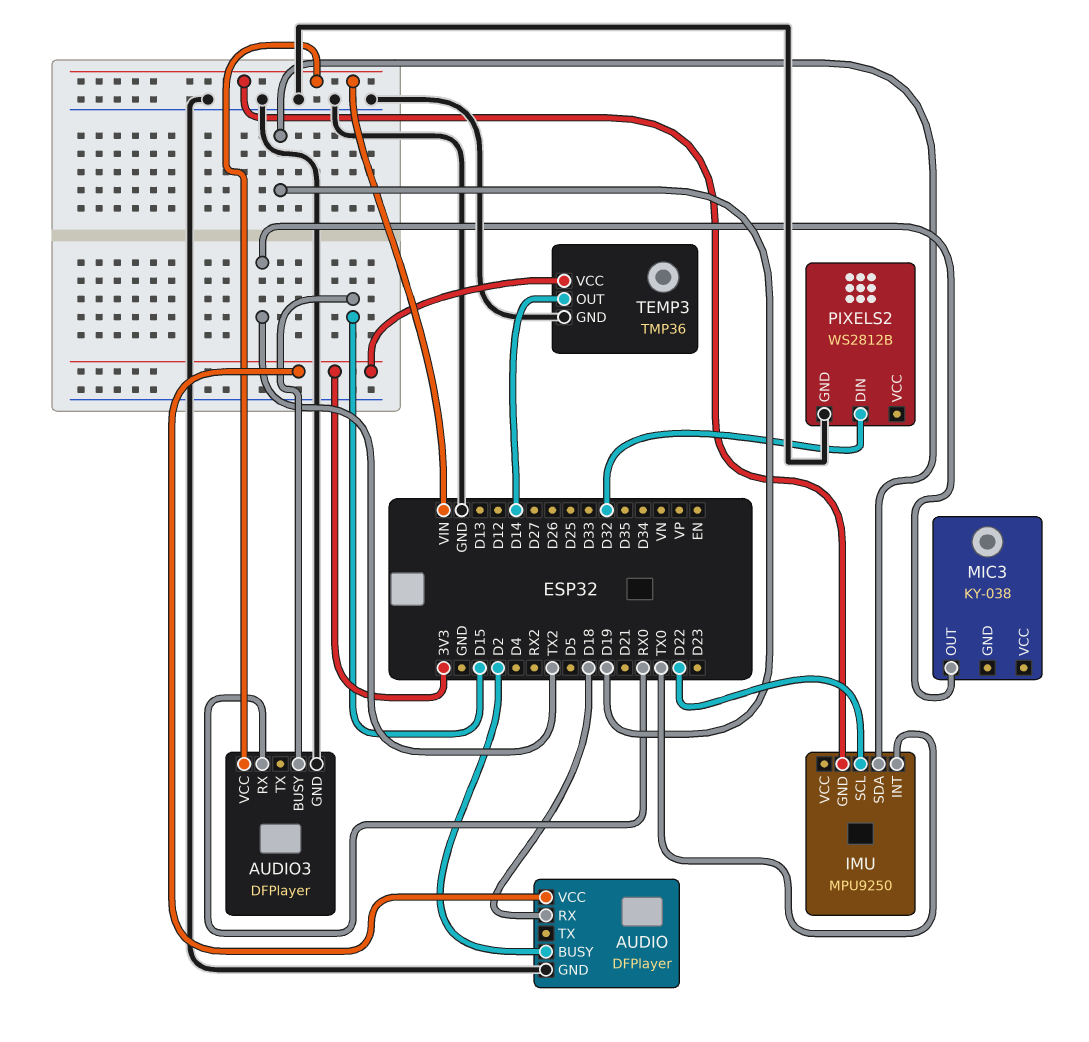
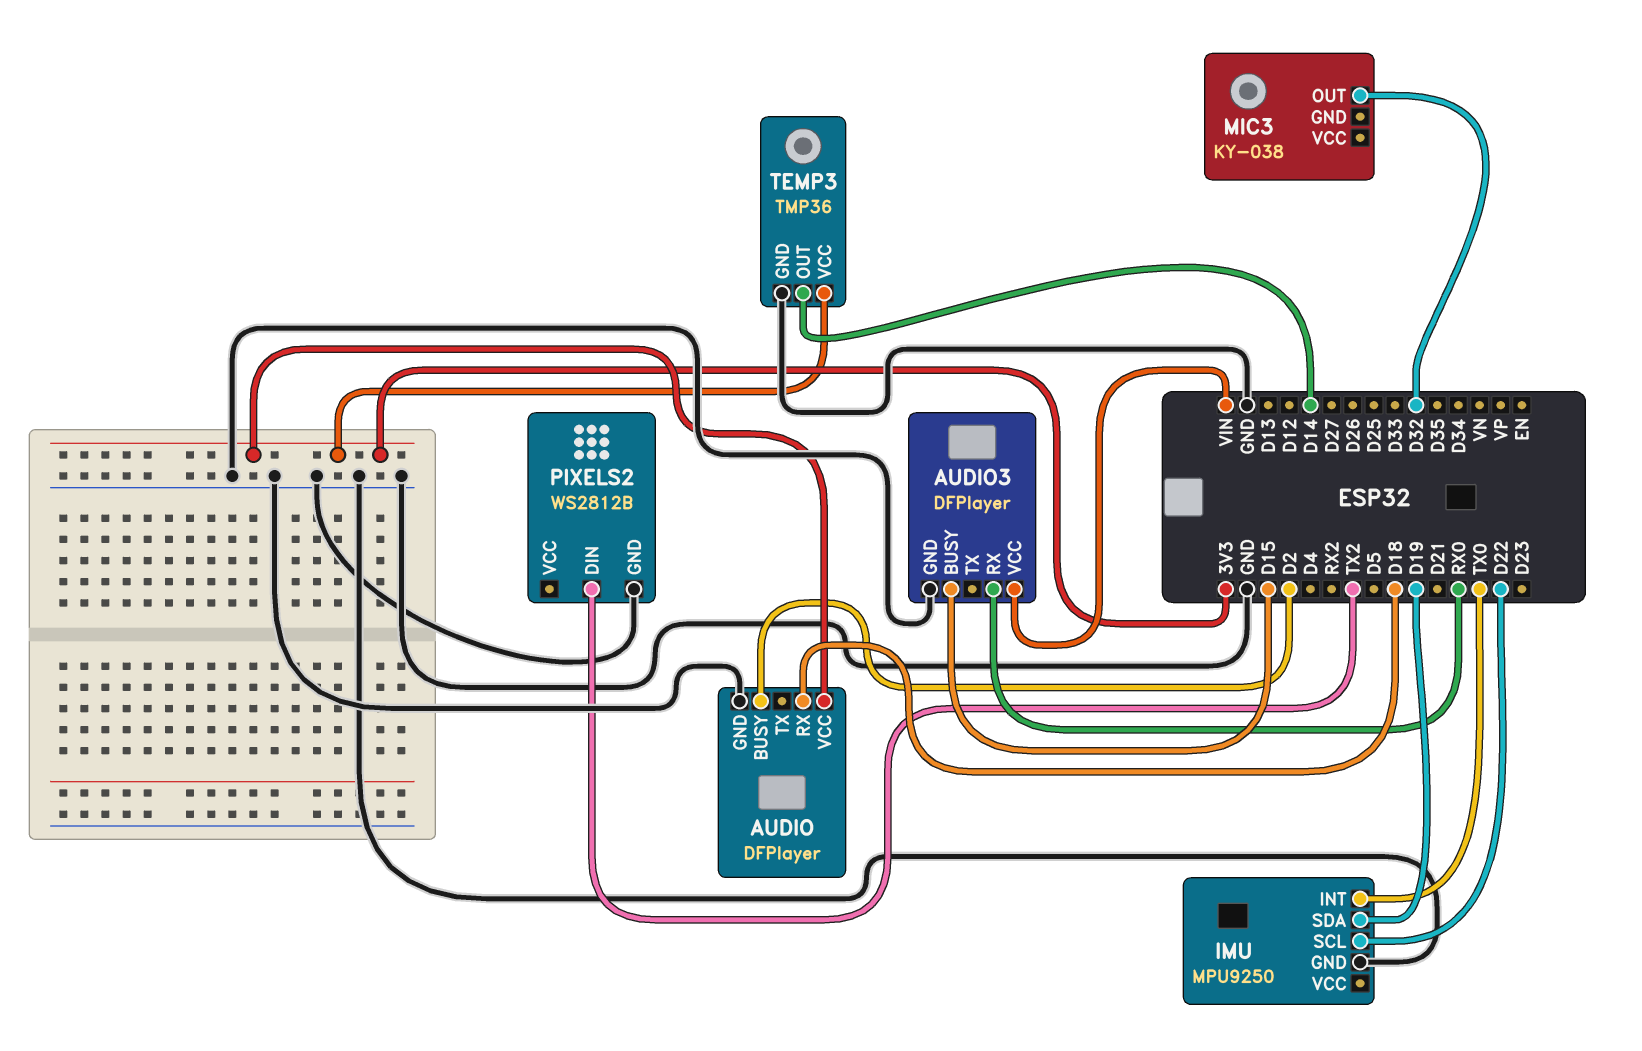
IMU pin GND: VIN -> GND
MIC3 pin OUT: TX2 -> D32
PIXELS2 pin DIN: D32 -> TX2

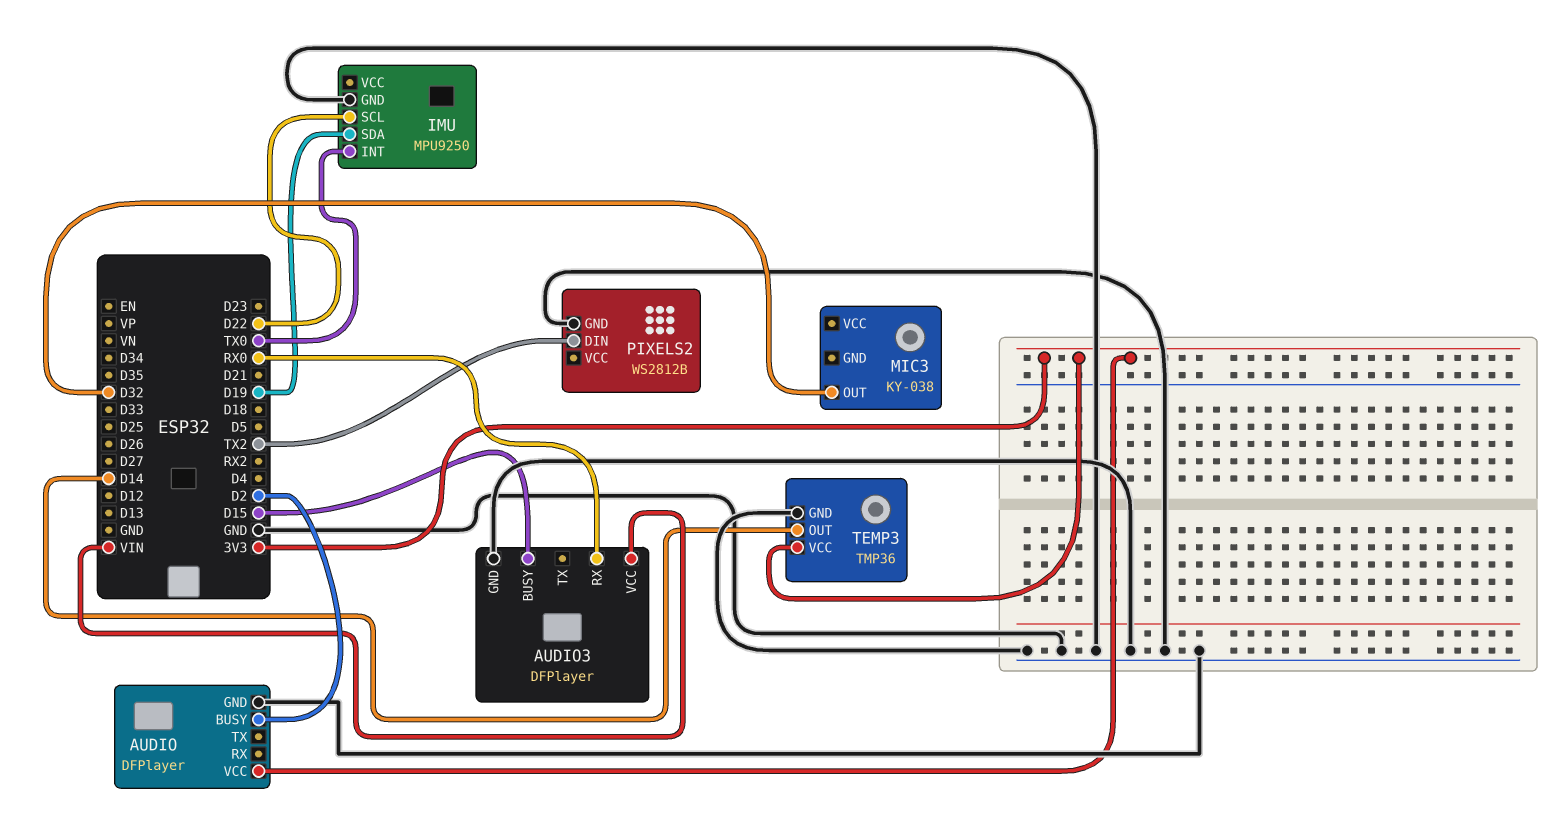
AUDIO pin RX: D18 -> none

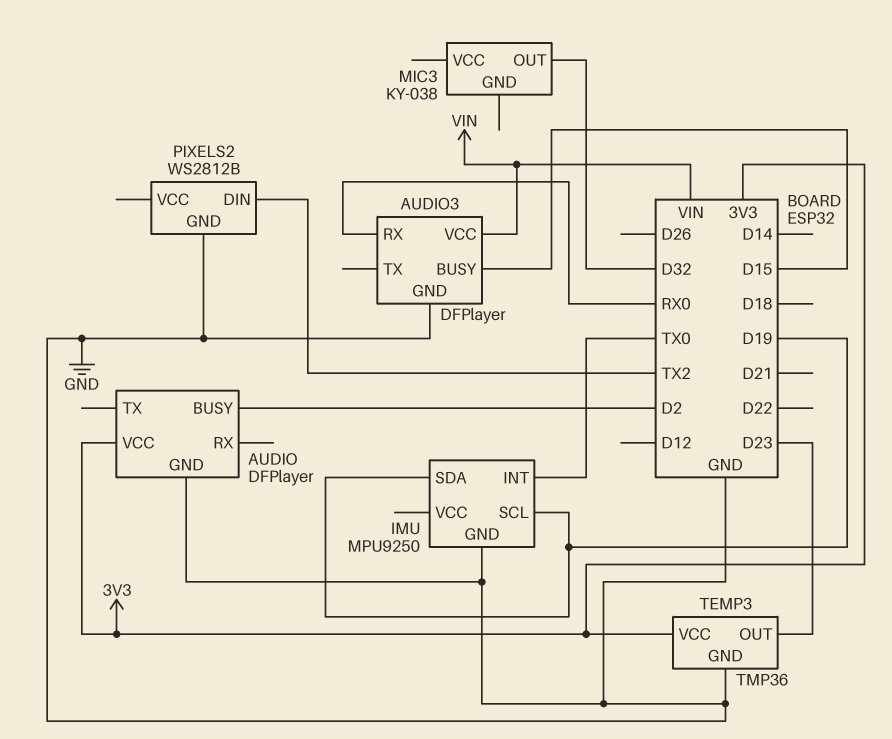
IMU pin SCL: D22 -> D19
TEMP3 pin OUT: D14 -> D23

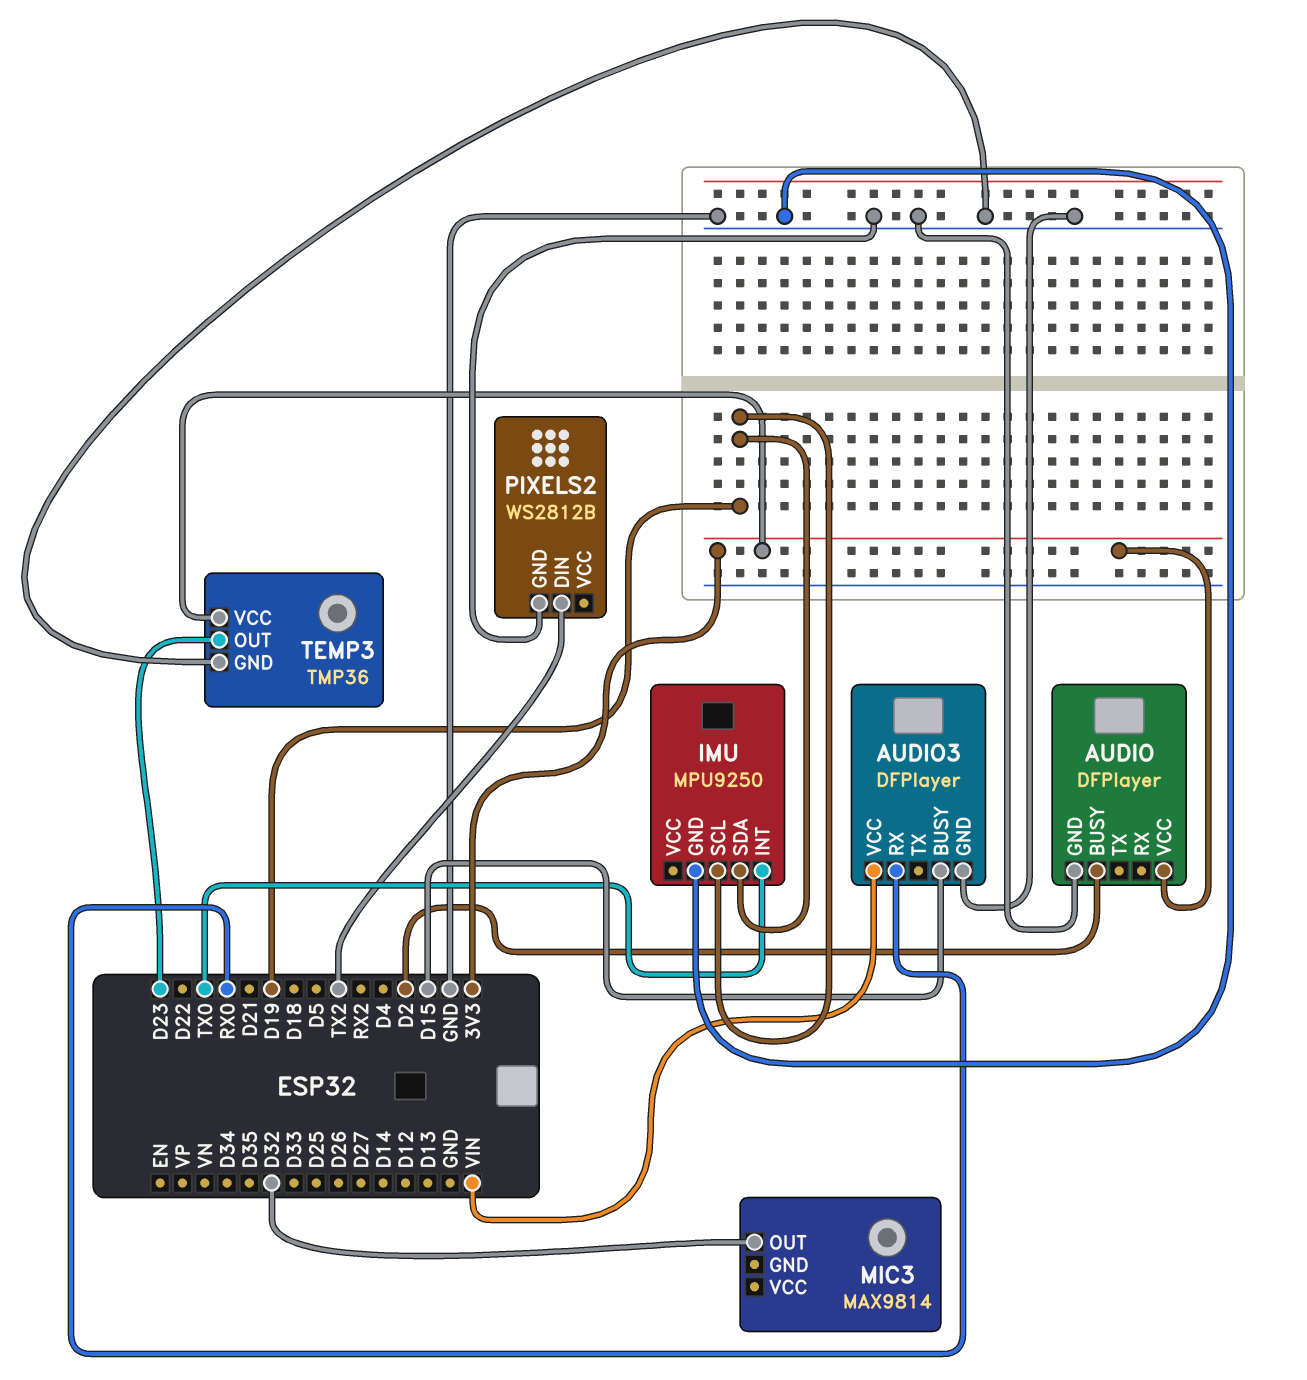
MIC3: KY-038 -> MAX9814

